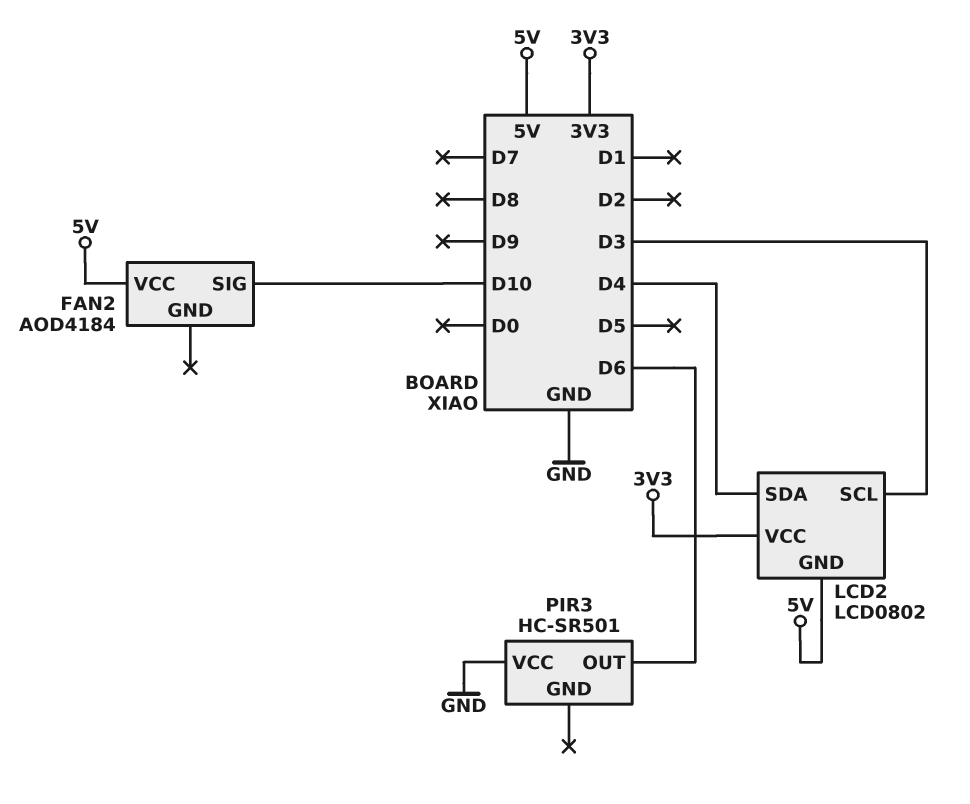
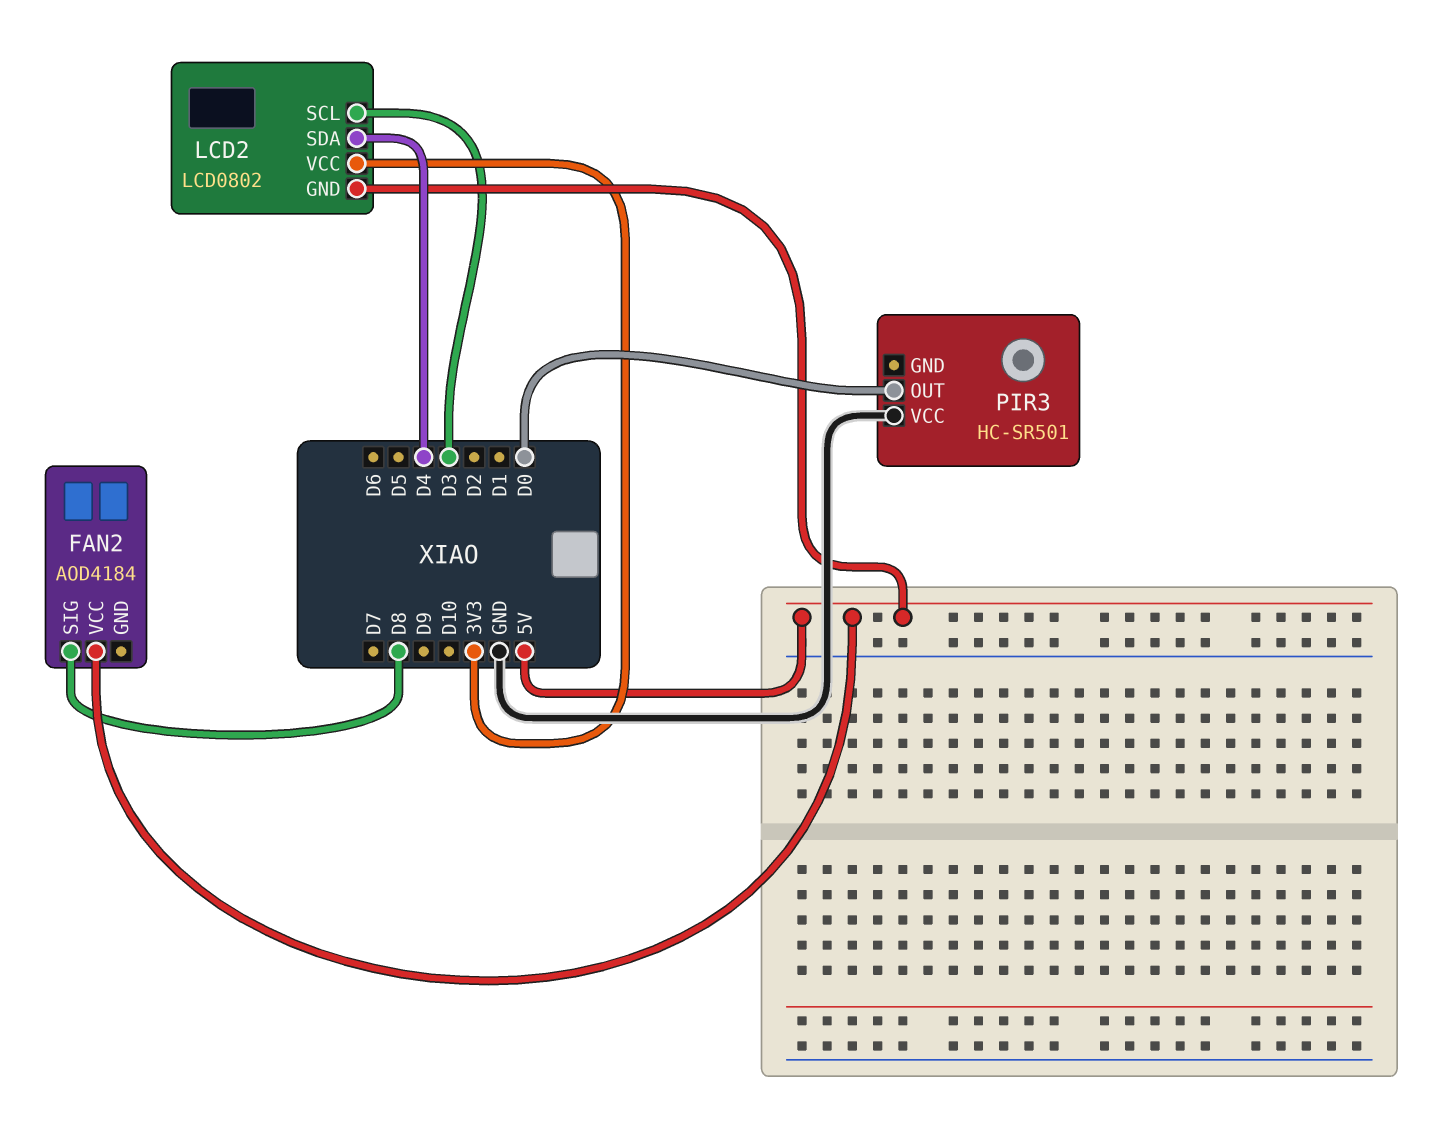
FAN2 pin SIG: D10 -> D8
PIR3 pin OUT: D6 -> D0

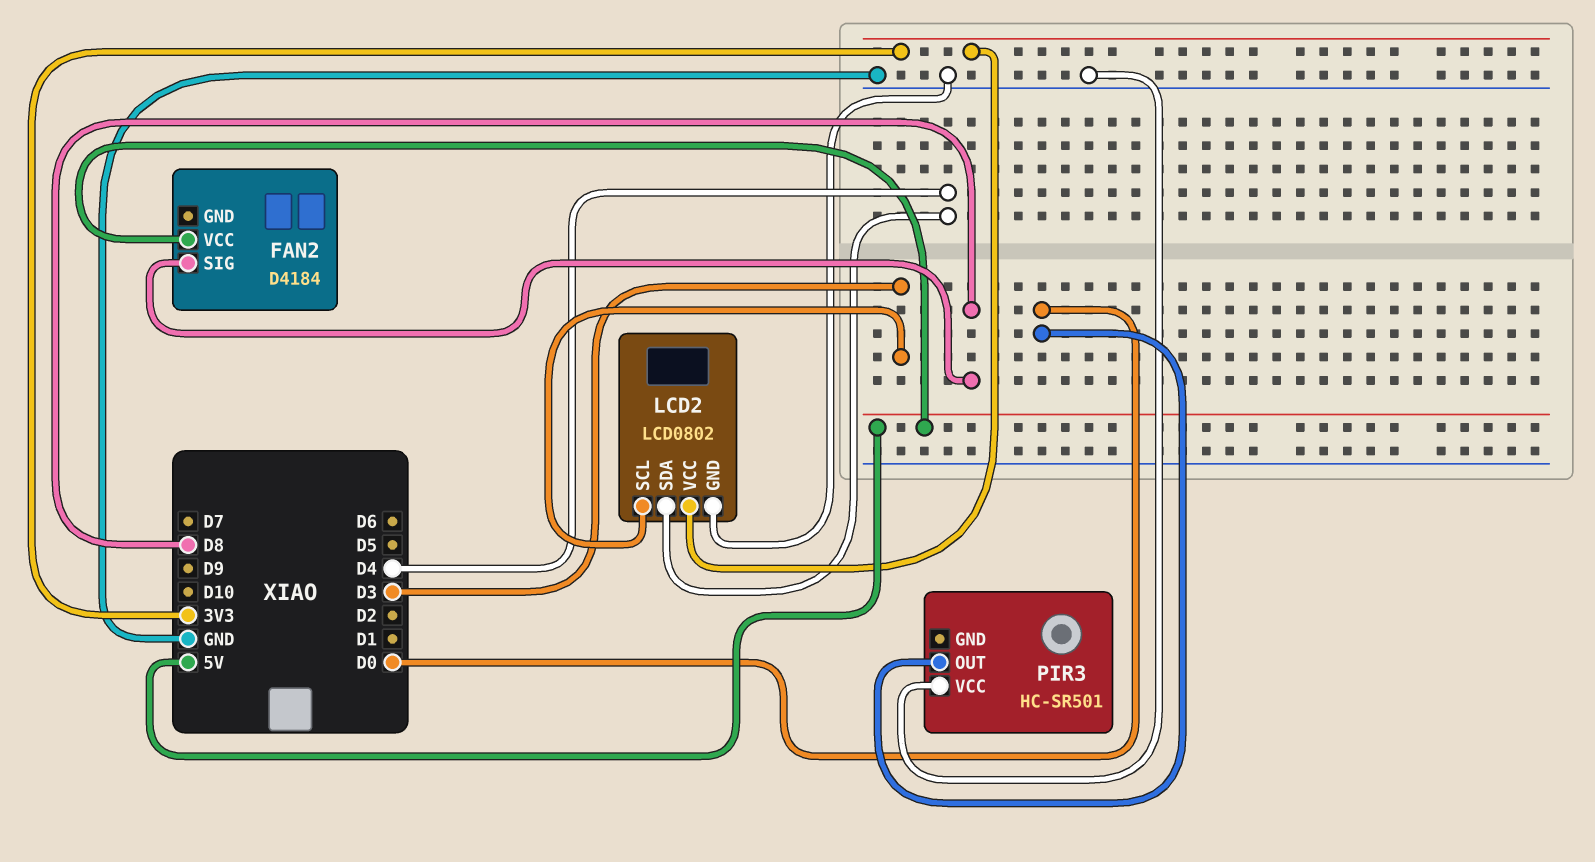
FAN2: AOD4184 -> D4184
LCD2 pin GND: 5V -> GND

